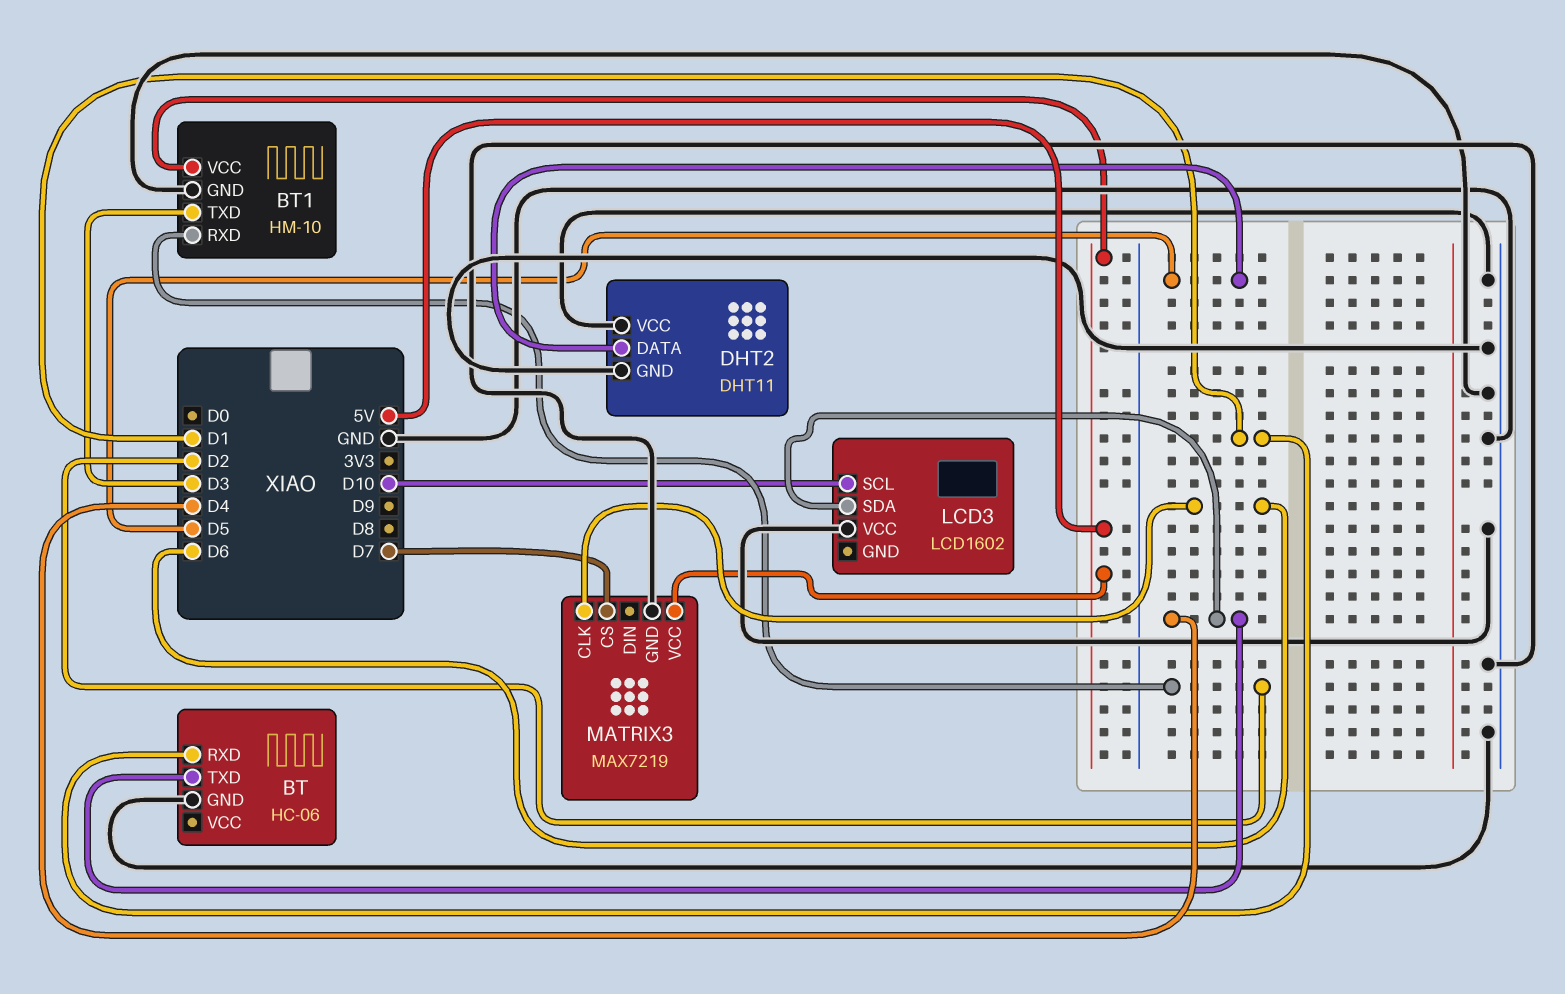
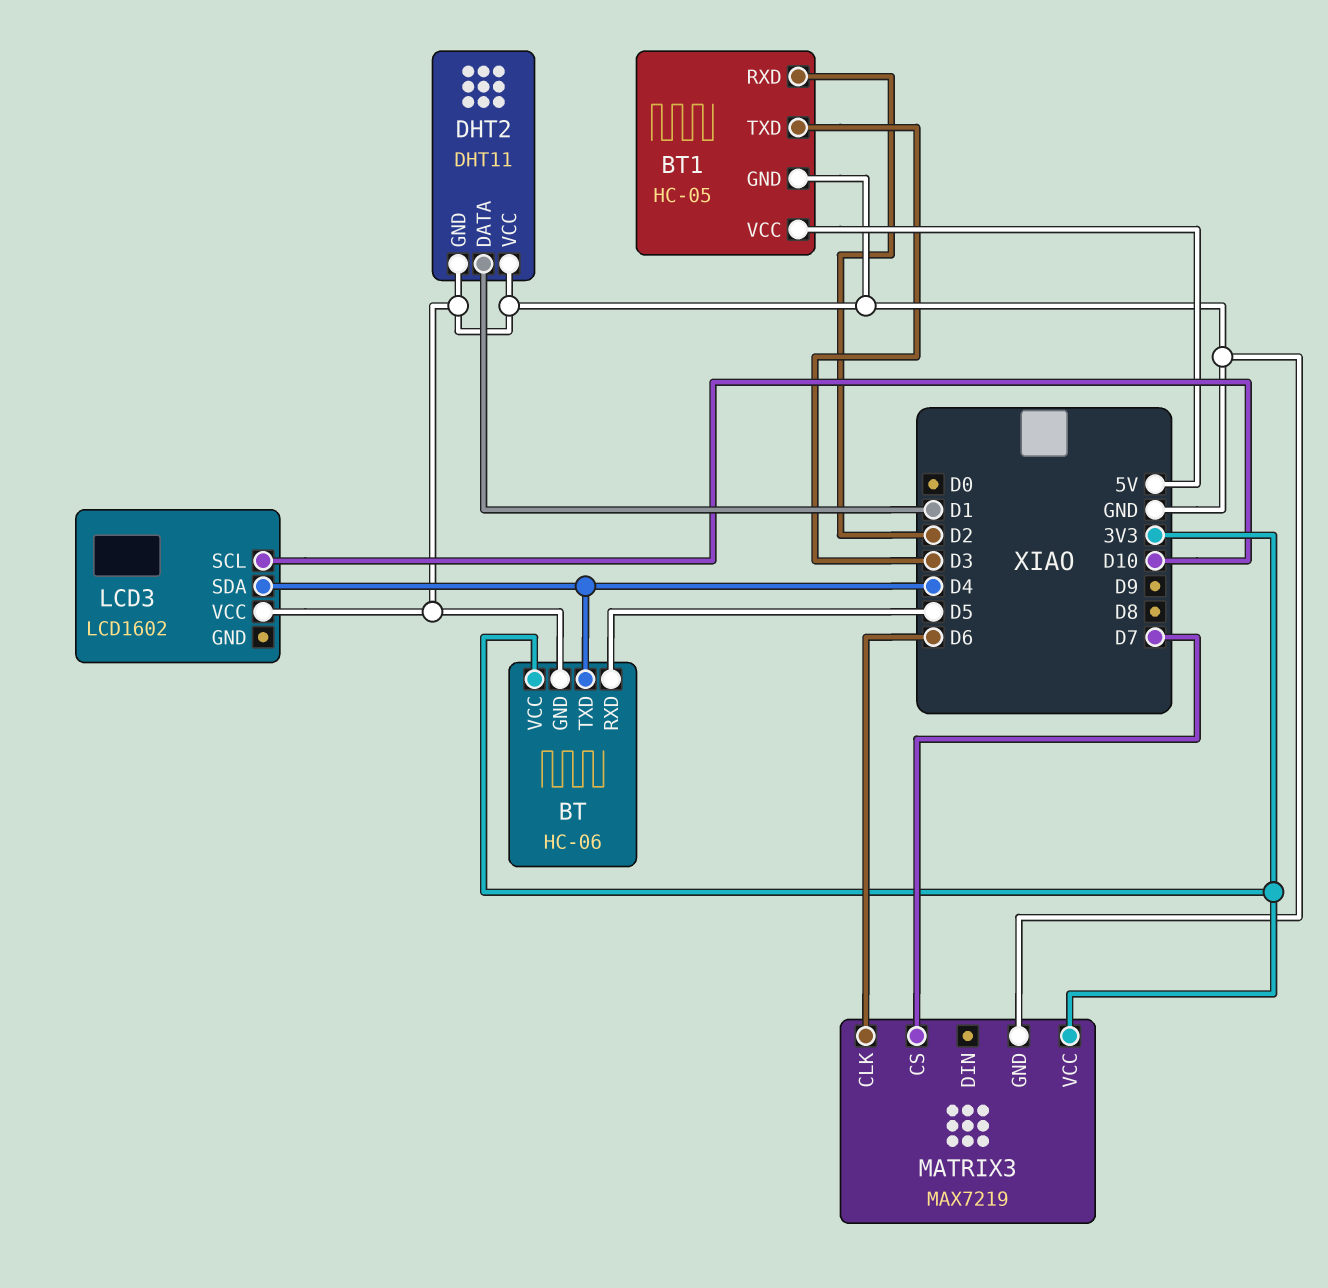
BT pin RXD: D1 -> D5
BT pin VCC: none -> 3V3
BT1: HM-10 -> HC-05
DHT2 pin DATA: D5 -> D1
MATRIX3 pin VCC: 5V -> 3V3

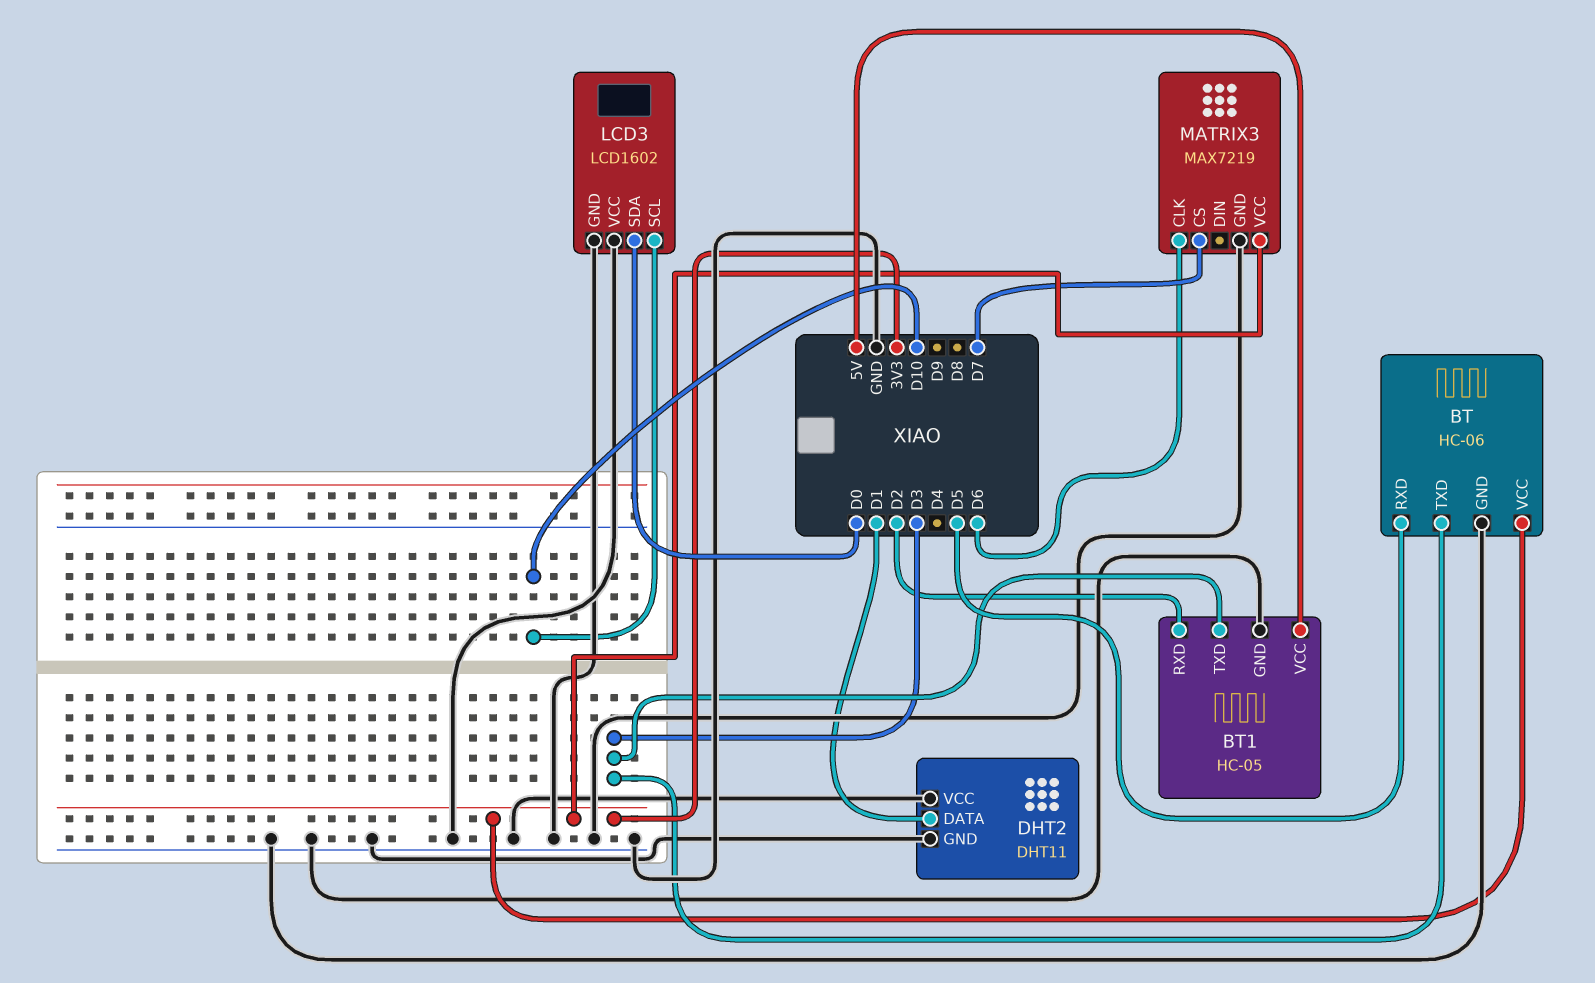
BT pin TXD: D4 -> D3
LCD3 pin GND: none -> GND
LCD3 pin SDA: D4 -> D0

